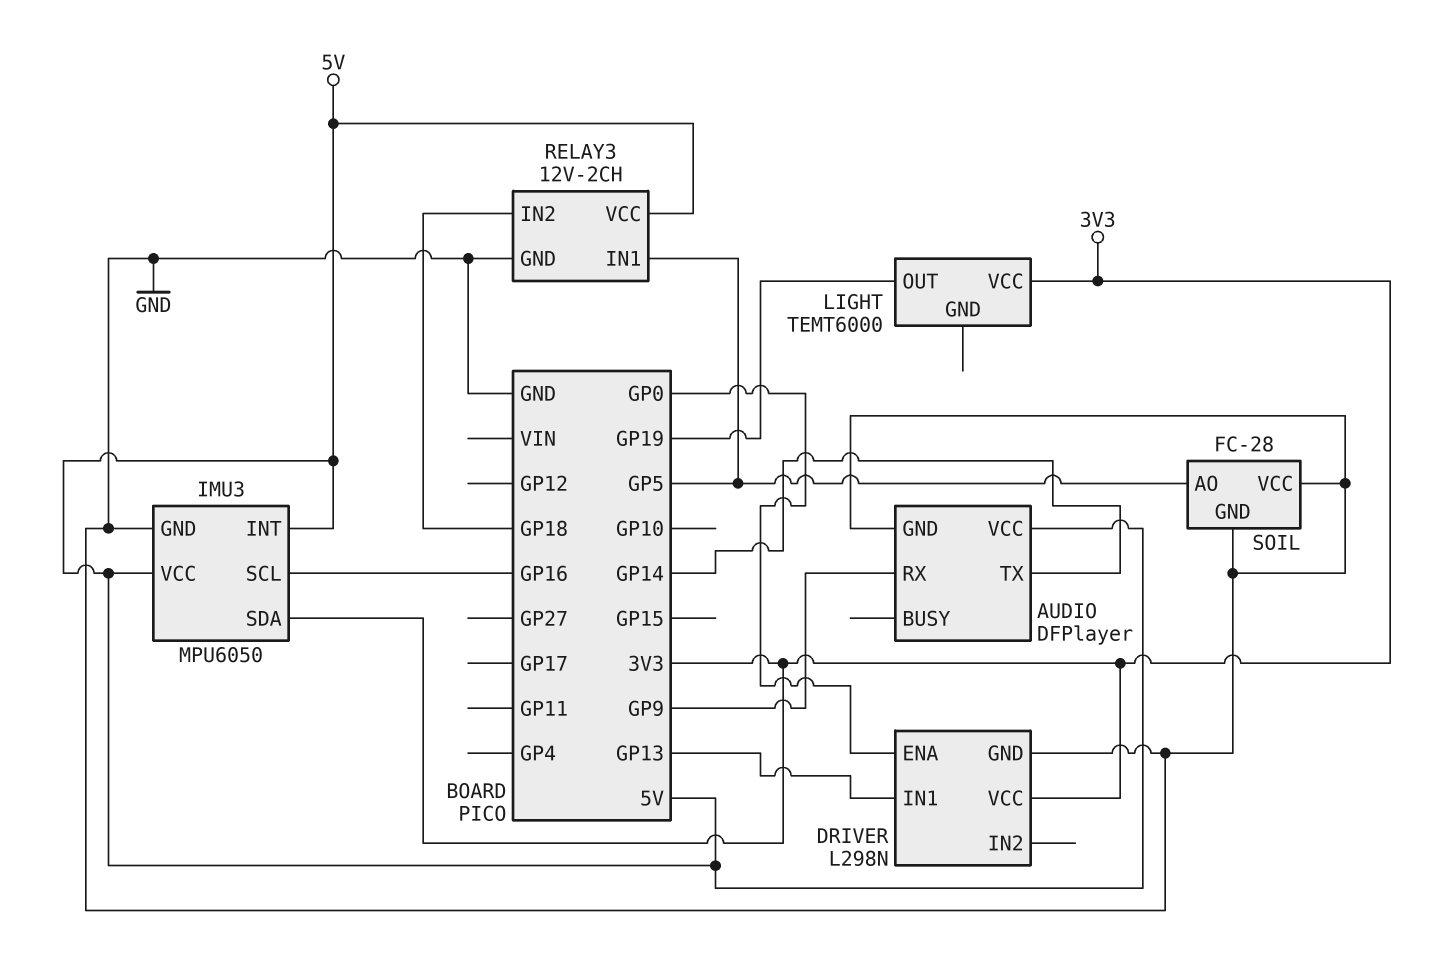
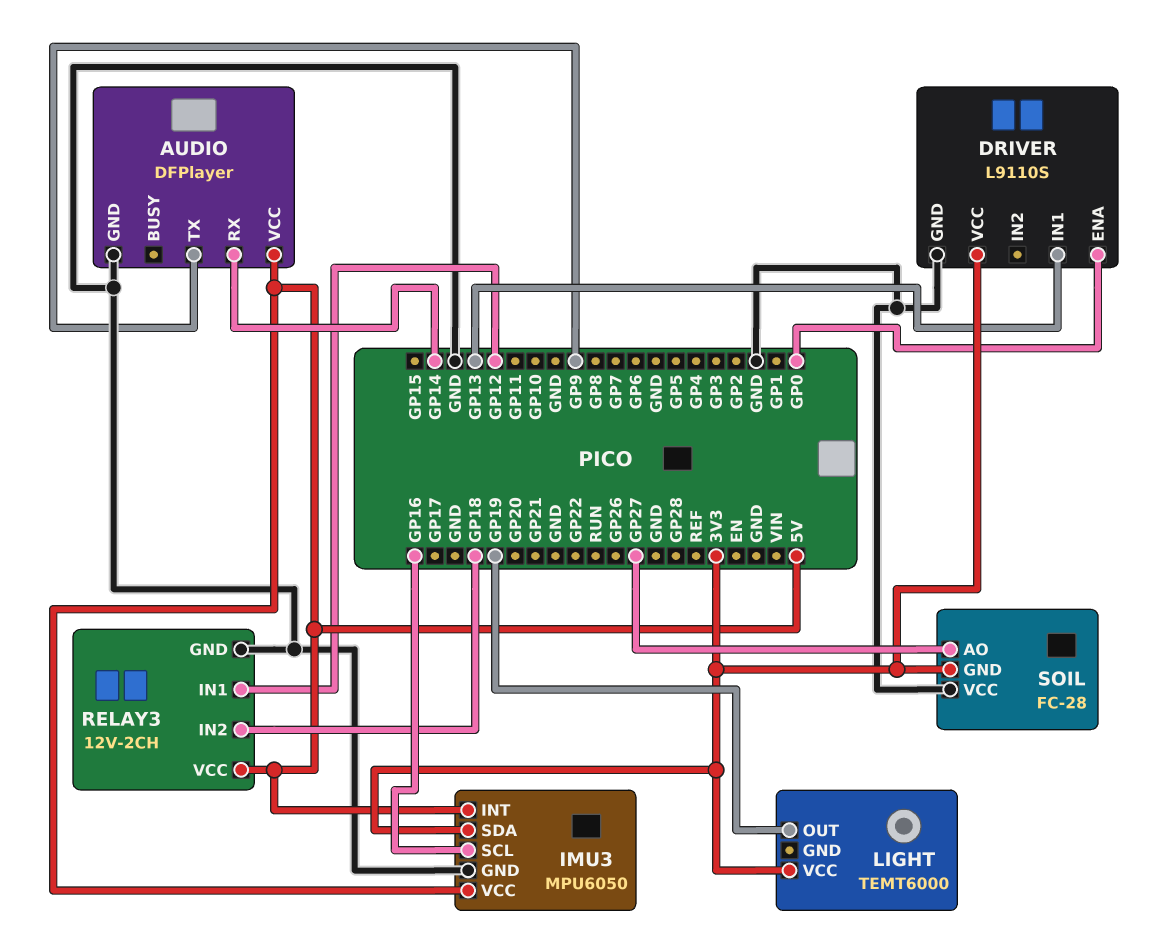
AUDIO pin RX: GP9 -> GP14
AUDIO pin TX: GP14 -> GP9
DRIVER: L298N -> L9110S
RELAY3 pin IN1: GP5 -> GP12
SOIL pin AO: GP5 -> GP27
SOIL pin GND: GND -> 3V3

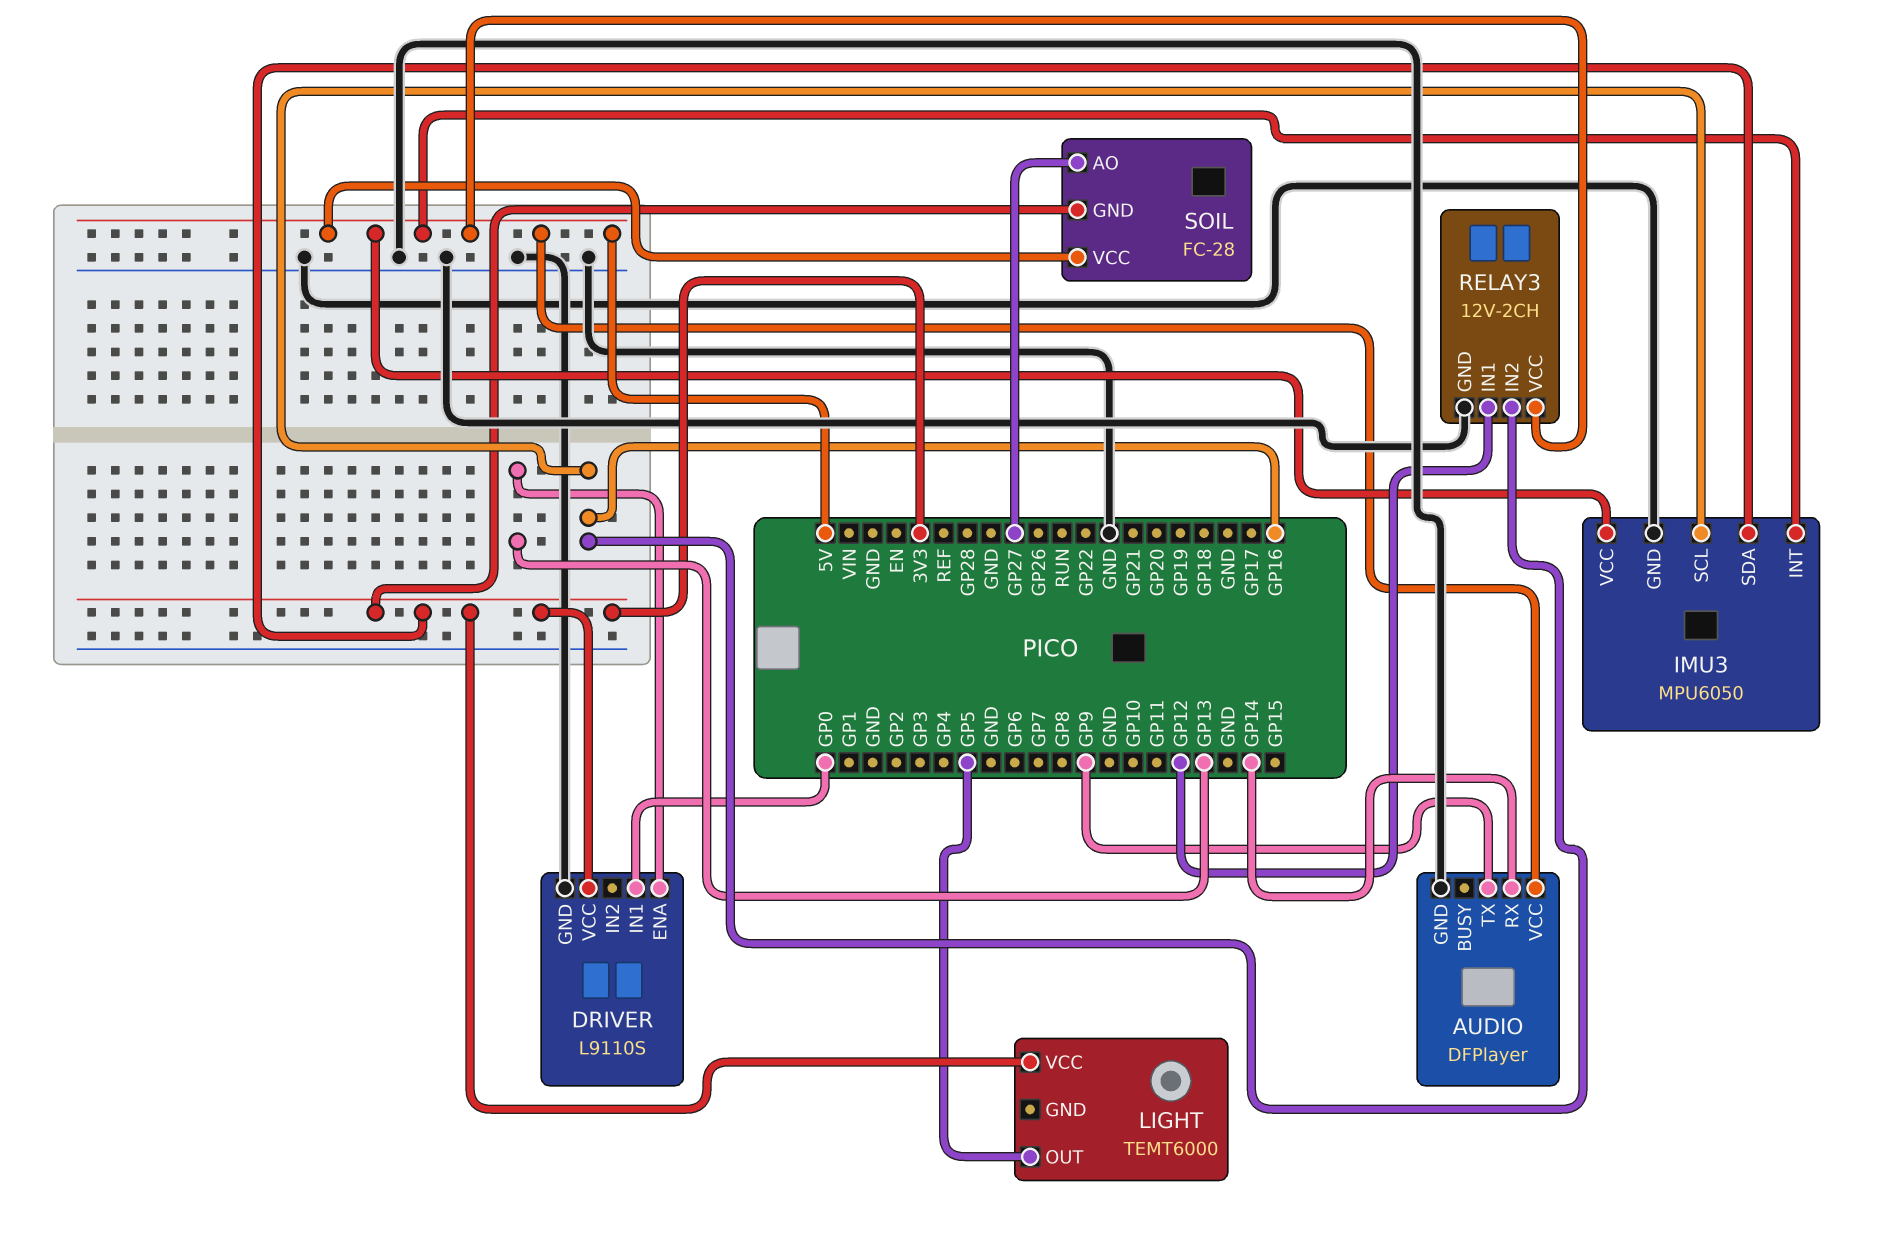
DRIVER pin ENA: GP0 -> GP13
DRIVER pin IN1: GP13 -> GP0
LIGHT pin OUT: GP19 -> GP5
RELAY3 pin IN2: GP18 -> GP16
SOIL pin VCC: GND -> 5V

